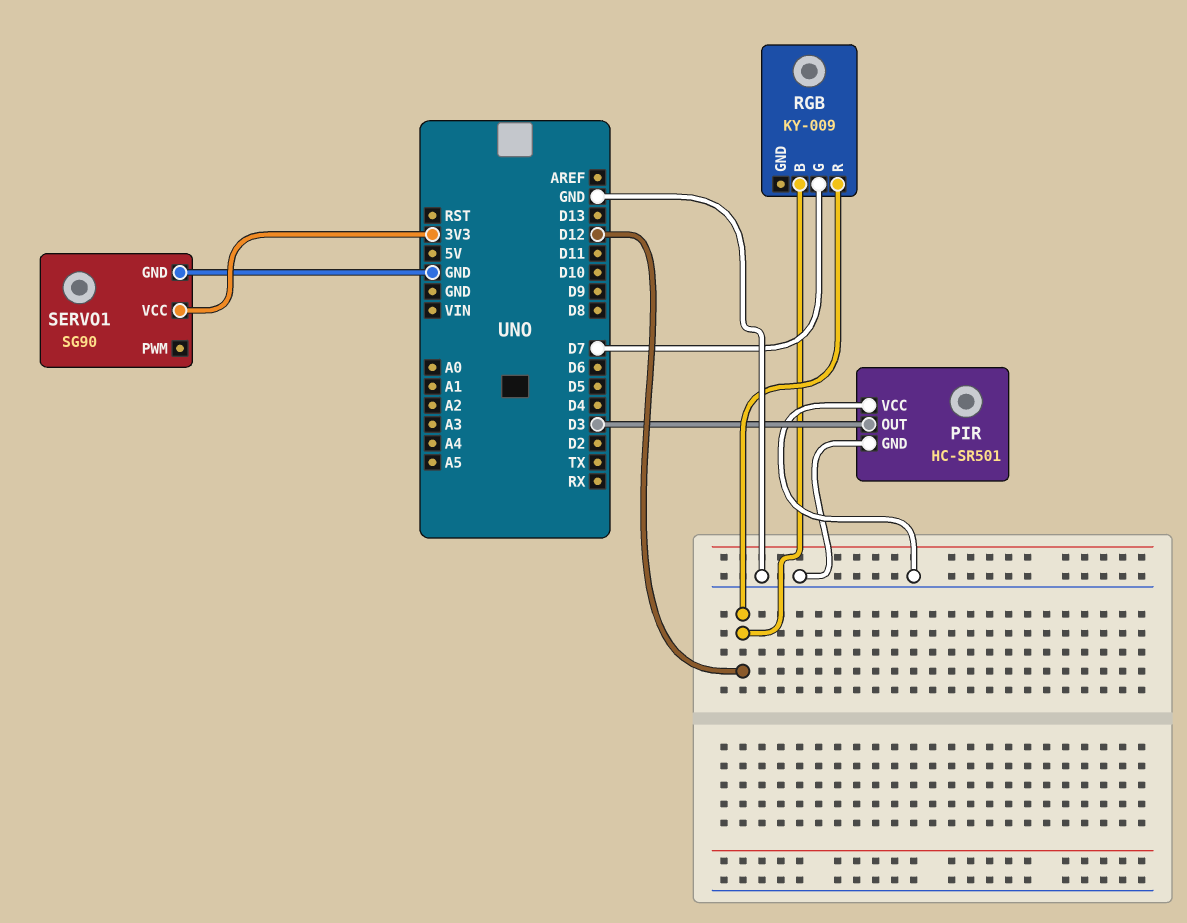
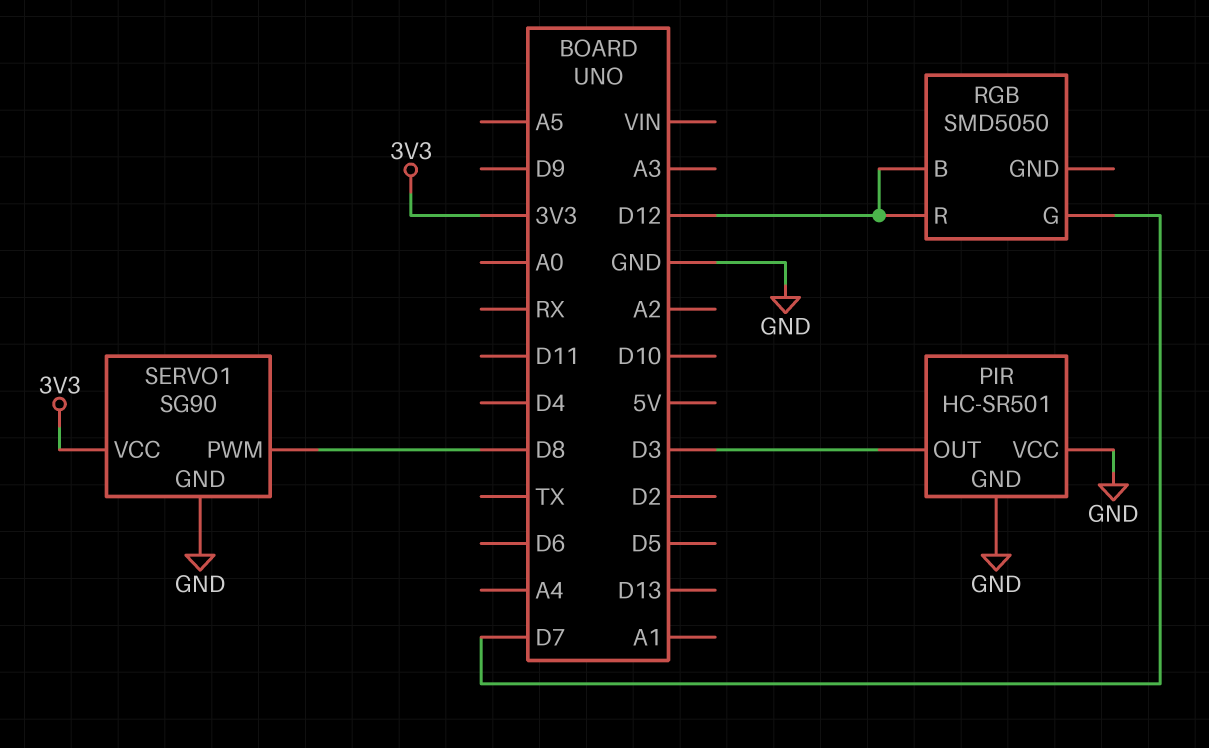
RGB: KY-009 -> SMD5050
SERVO1 pin PWM: none -> D8

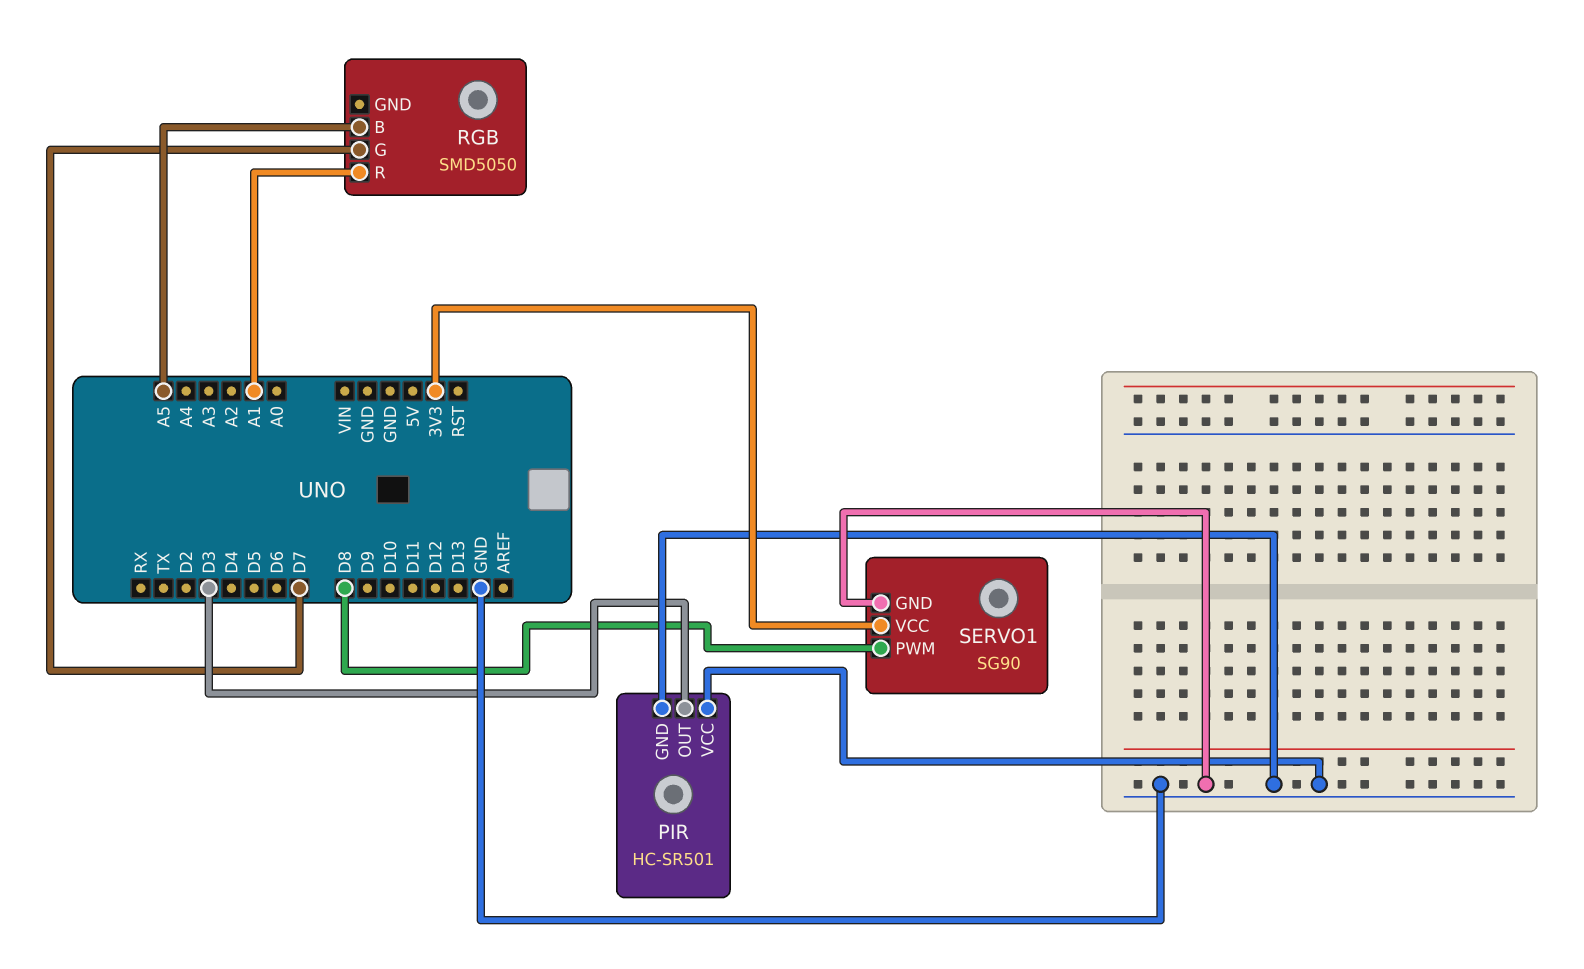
RGB pin B: D12 -> A5
RGB pin R: D12 -> A1

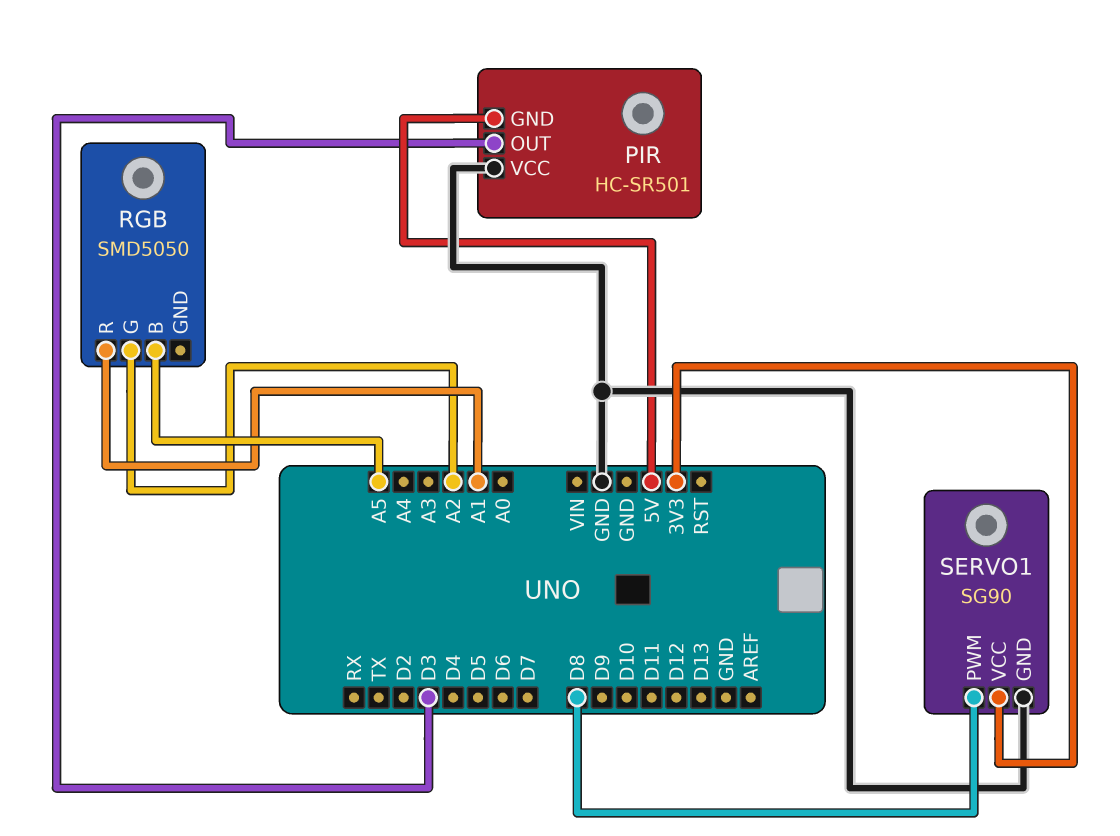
PIR pin GND: GND -> 5V
RGB pin G: D7 -> A2

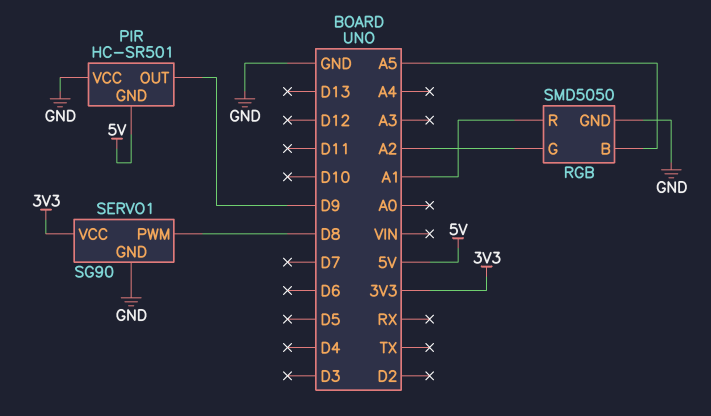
PIR pin OUT: D3 -> D9
RGB pin GND: none -> GND

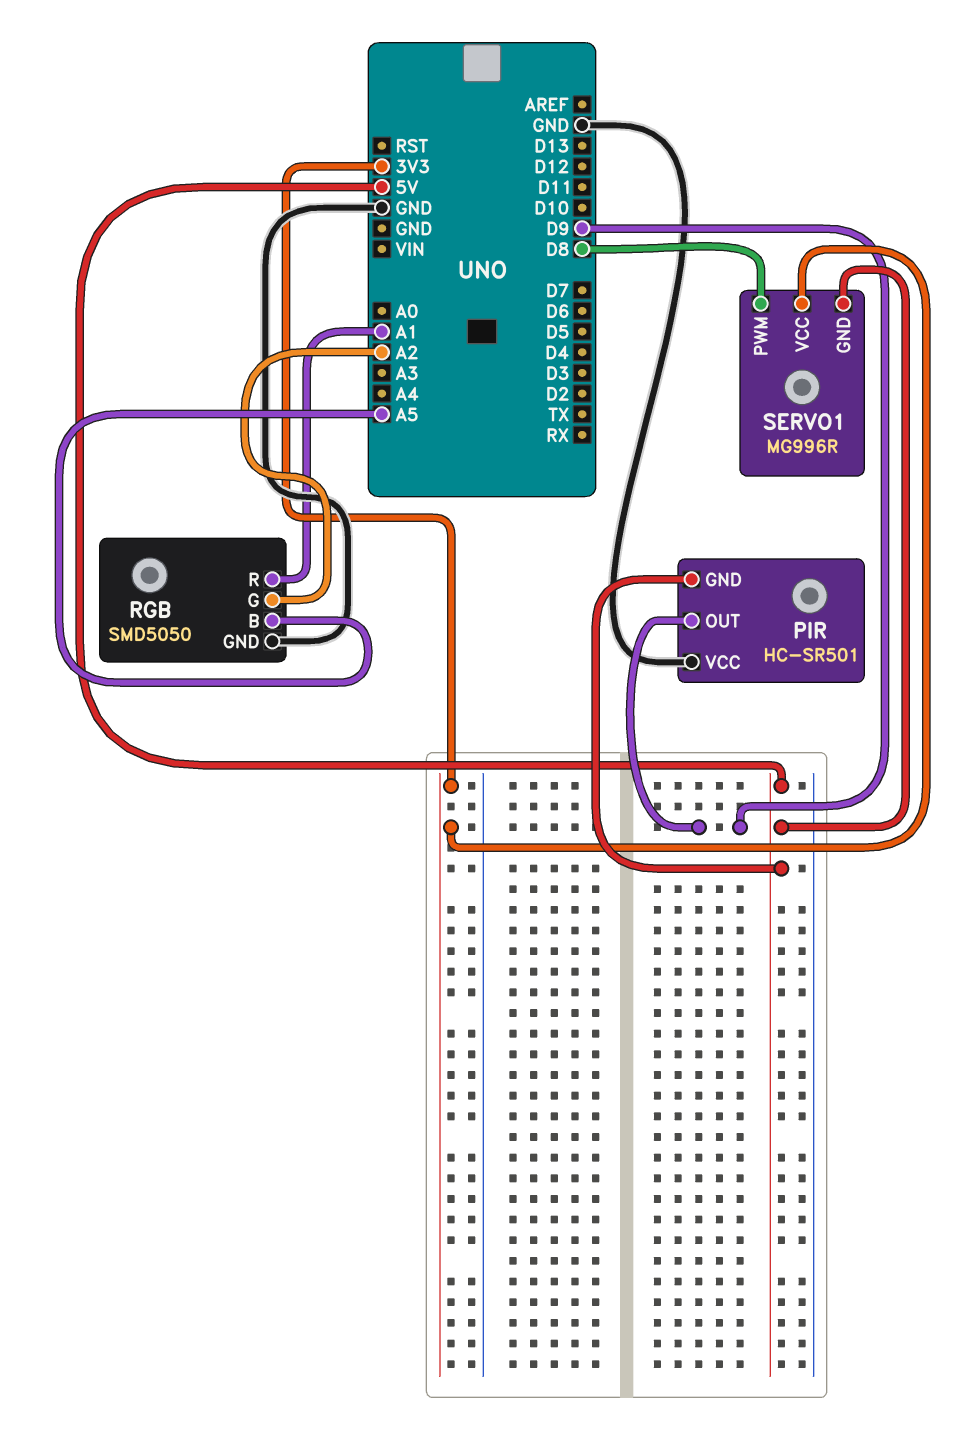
SERVO1: SG90 -> MG996R
SERVO1 pin GND: GND -> 5V

